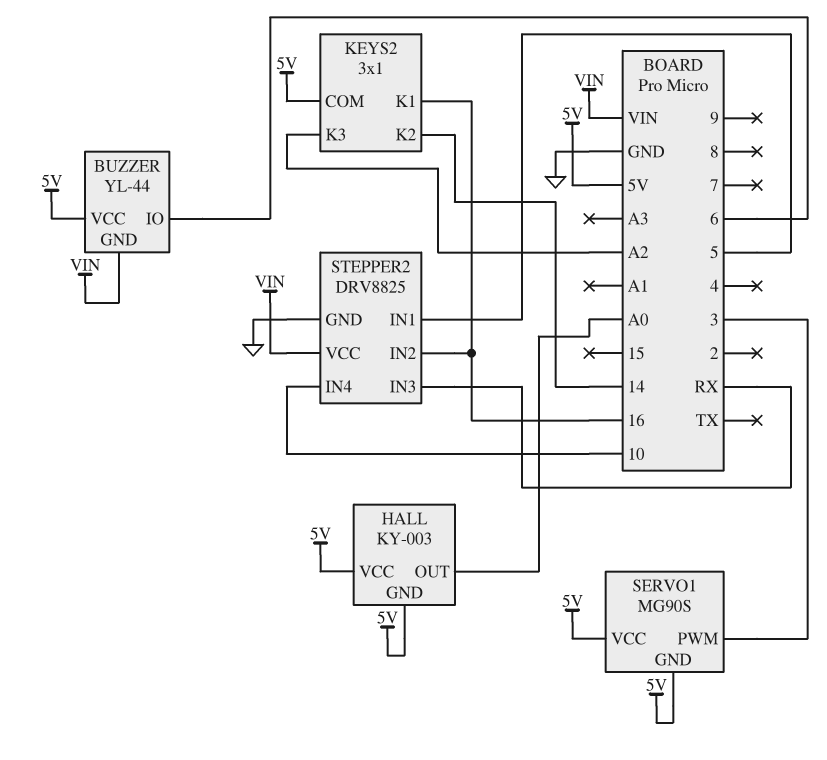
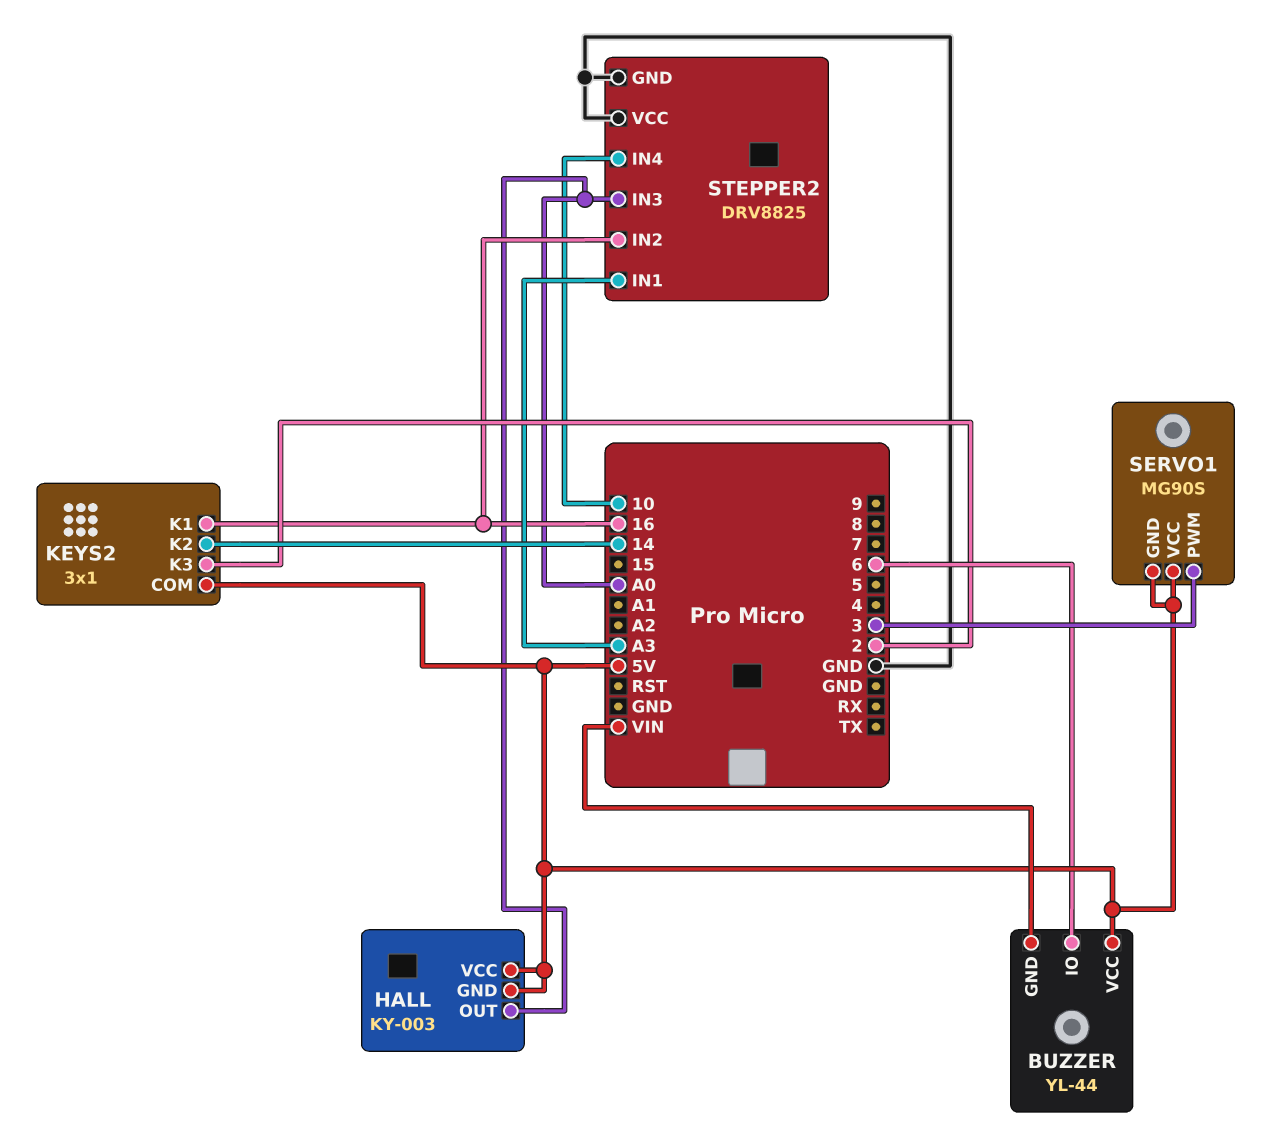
KEYS2 pin K3: A2 -> 2
STEPPER2 pin IN1: 5 -> A3
STEPPER2 pin IN3: RX -> A0
STEPPER2 pin VCC: VIN -> GND

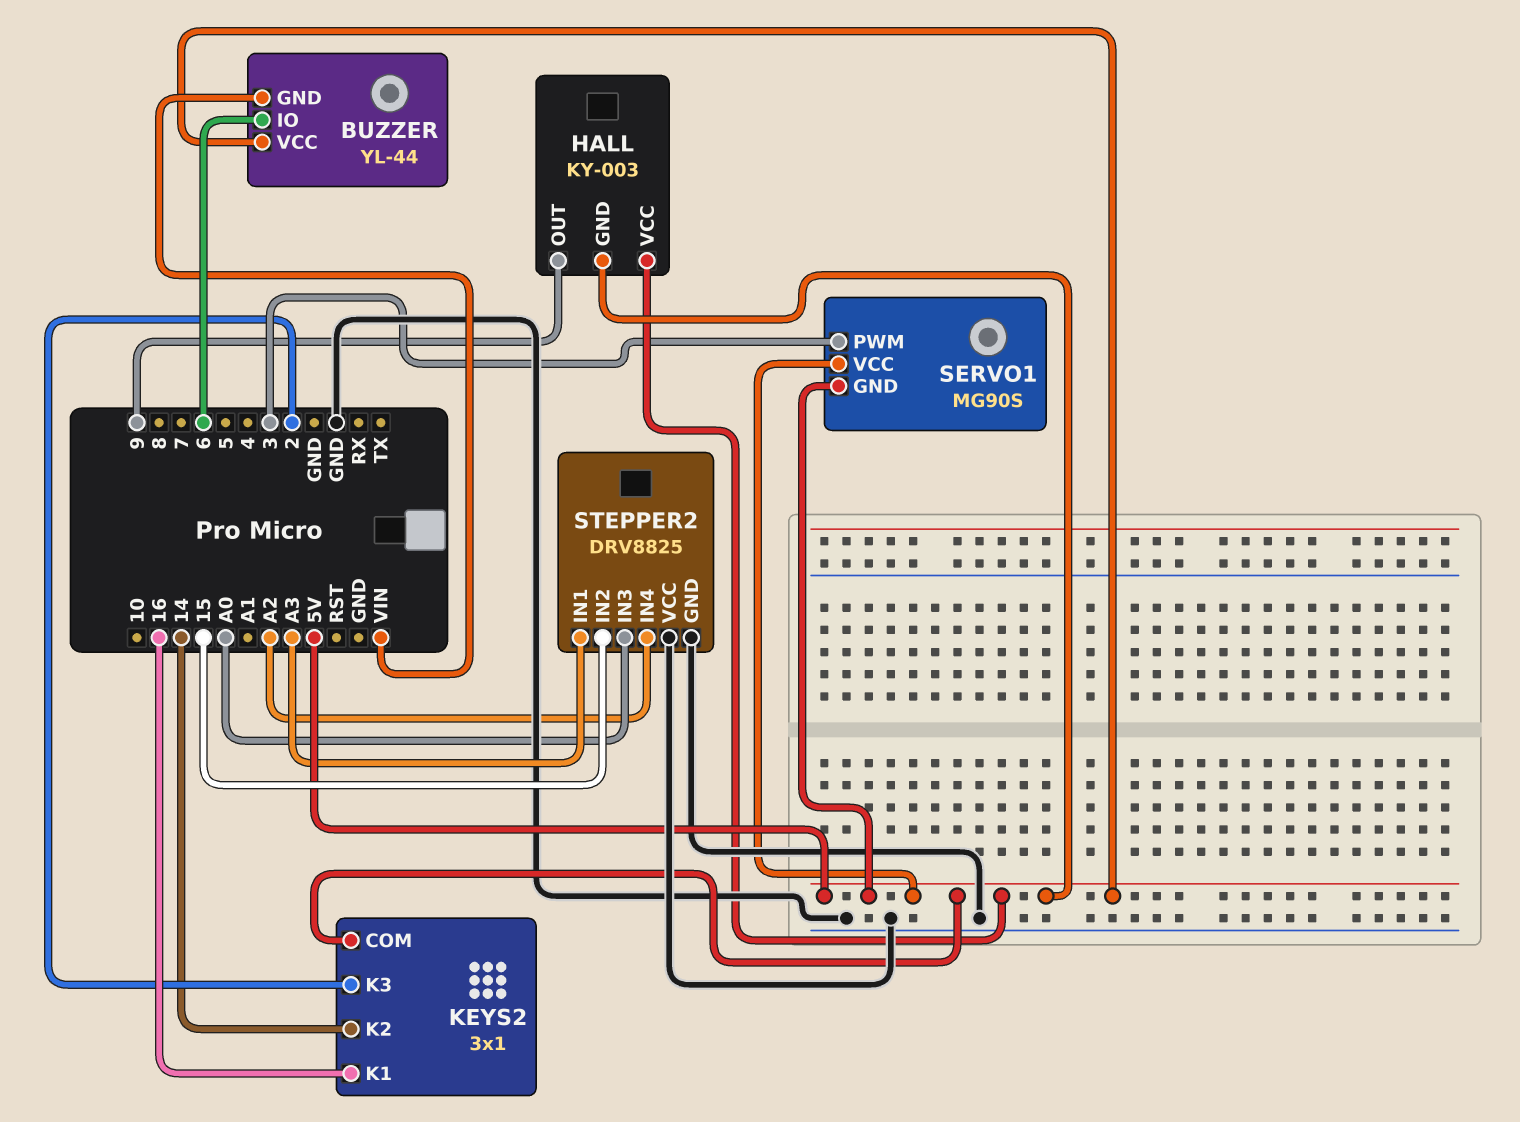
HALL pin OUT: A0 -> 9
STEPPER2 pin IN2: 16 -> 15
STEPPER2 pin IN4: 10 -> A2

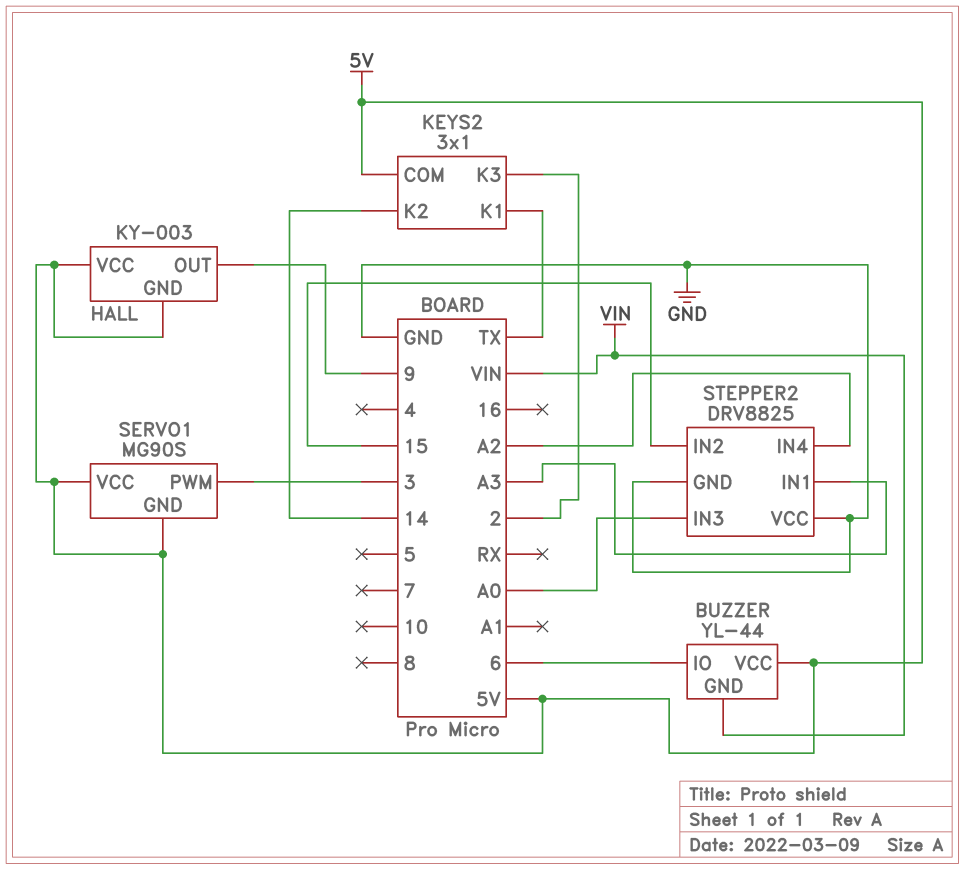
KEYS2 pin K1: 16 -> TX

